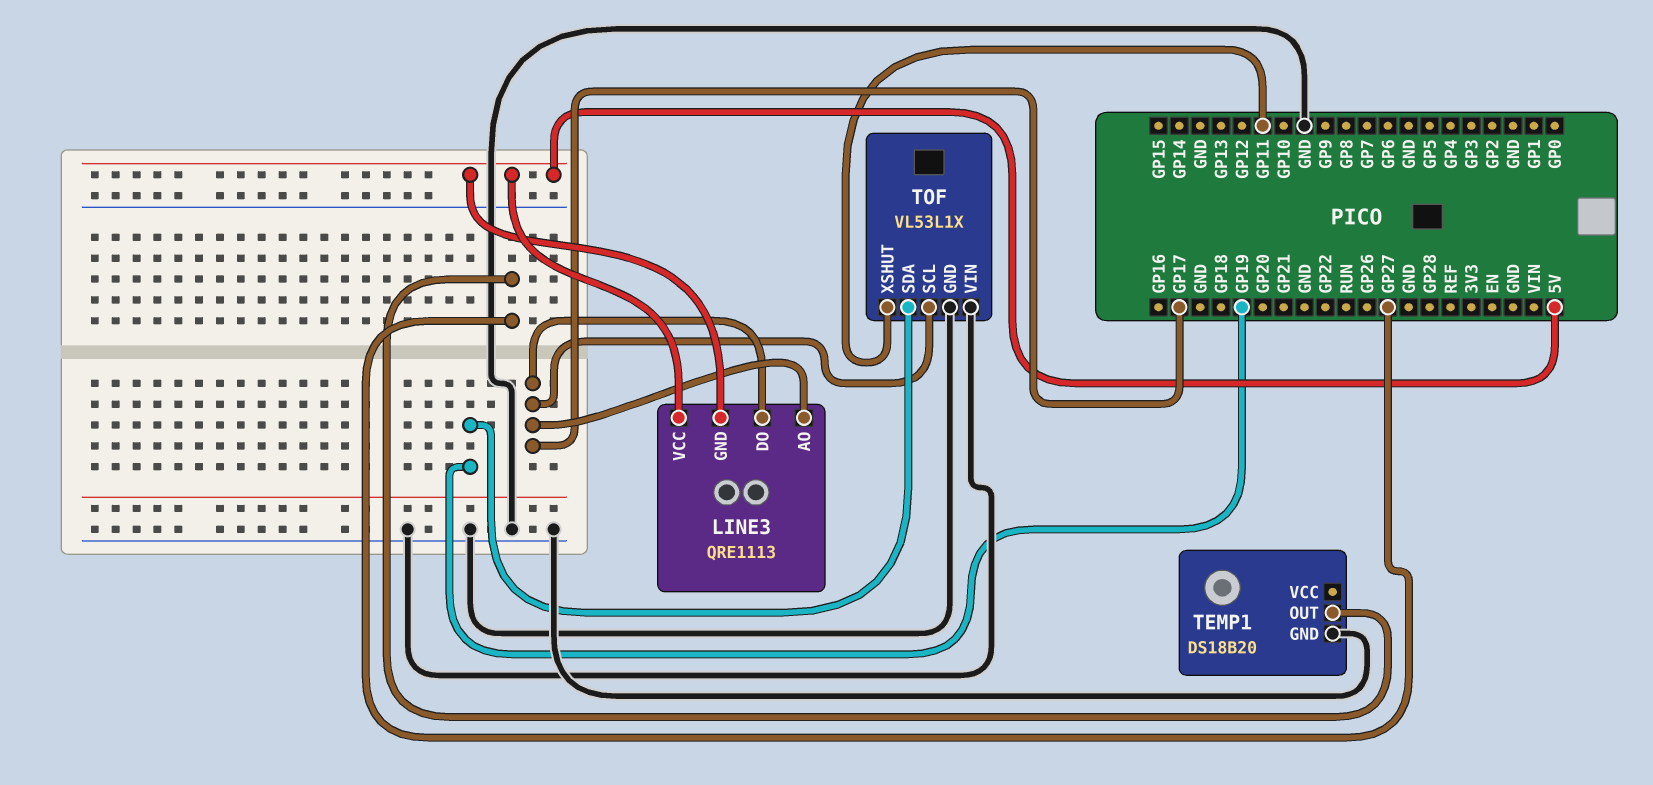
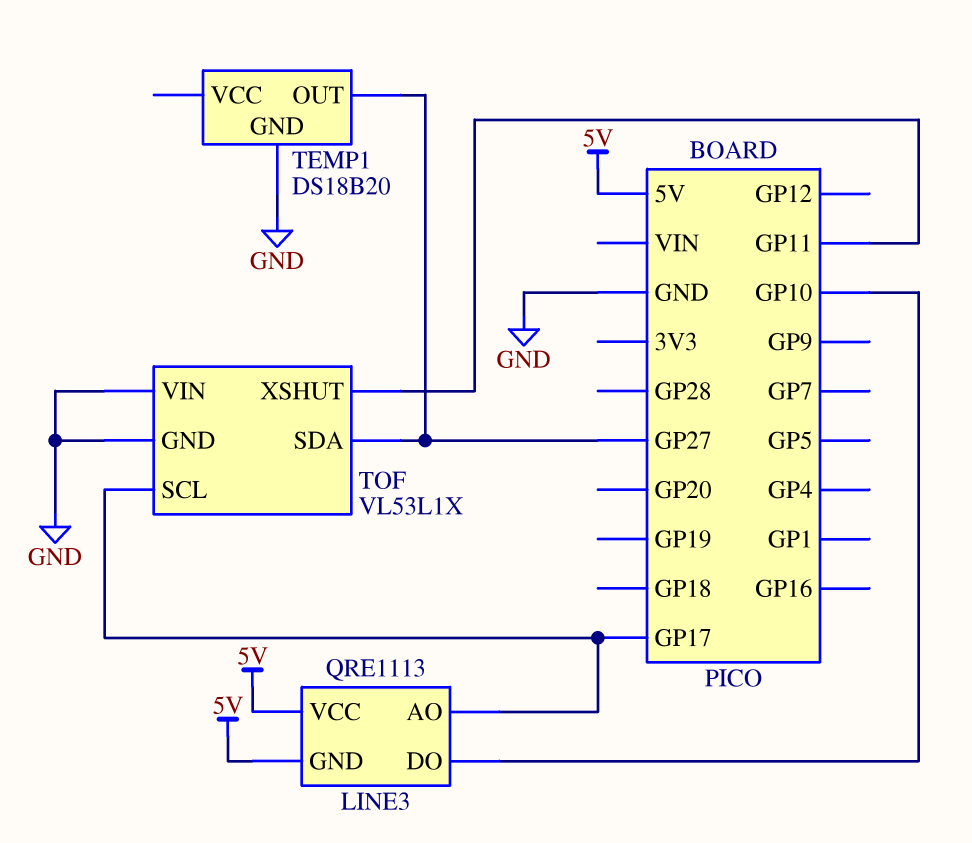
LINE3 pin DO: GP17 -> GP10
TOF pin SDA: GP19 -> GP27

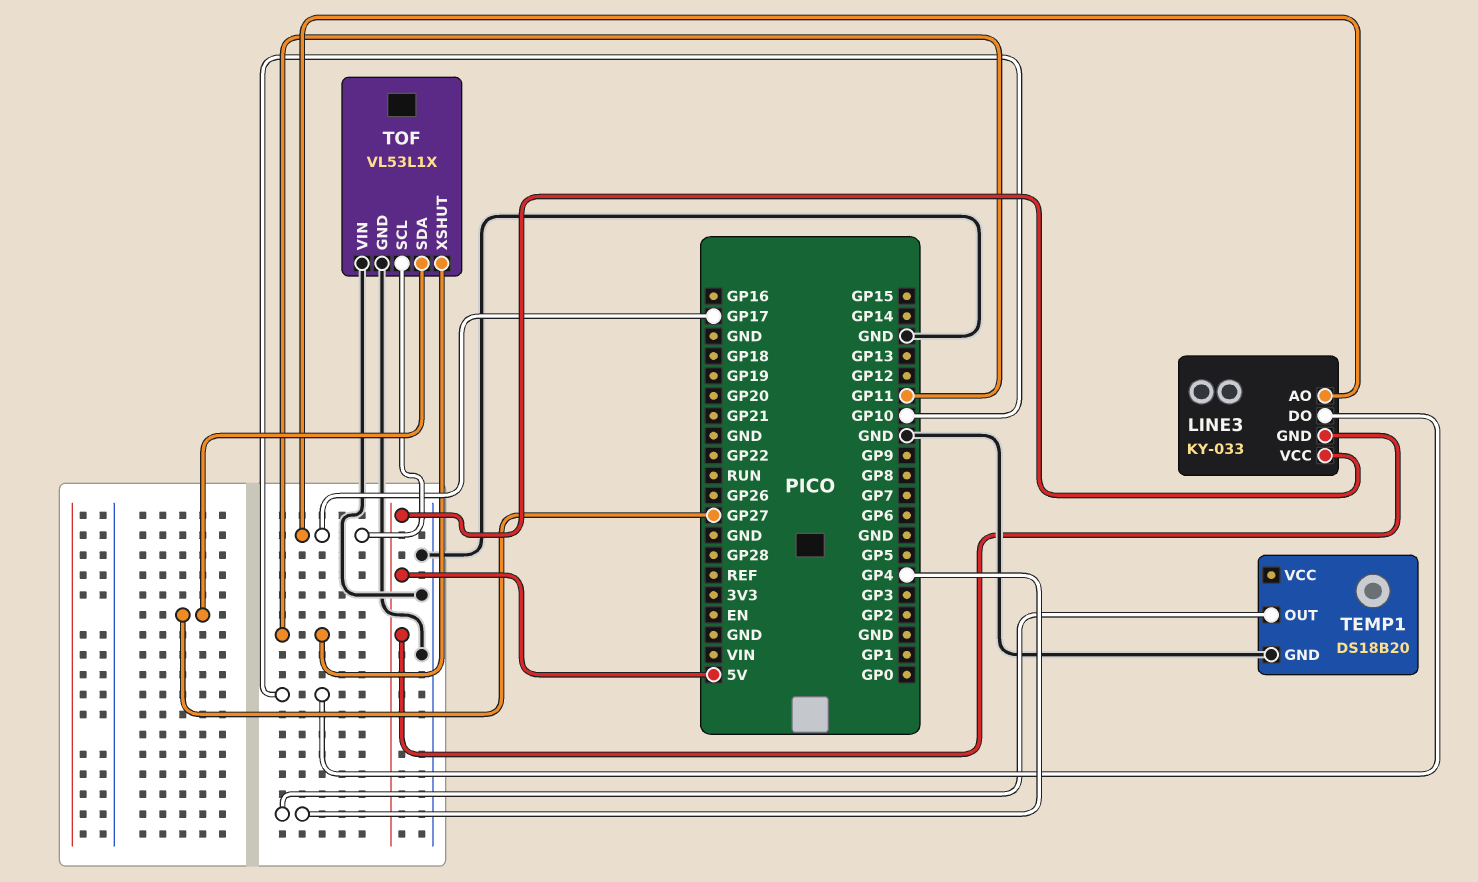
LINE3: QRE1113 -> KY-033
TEMP1 pin OUT: GP27 -> GP4

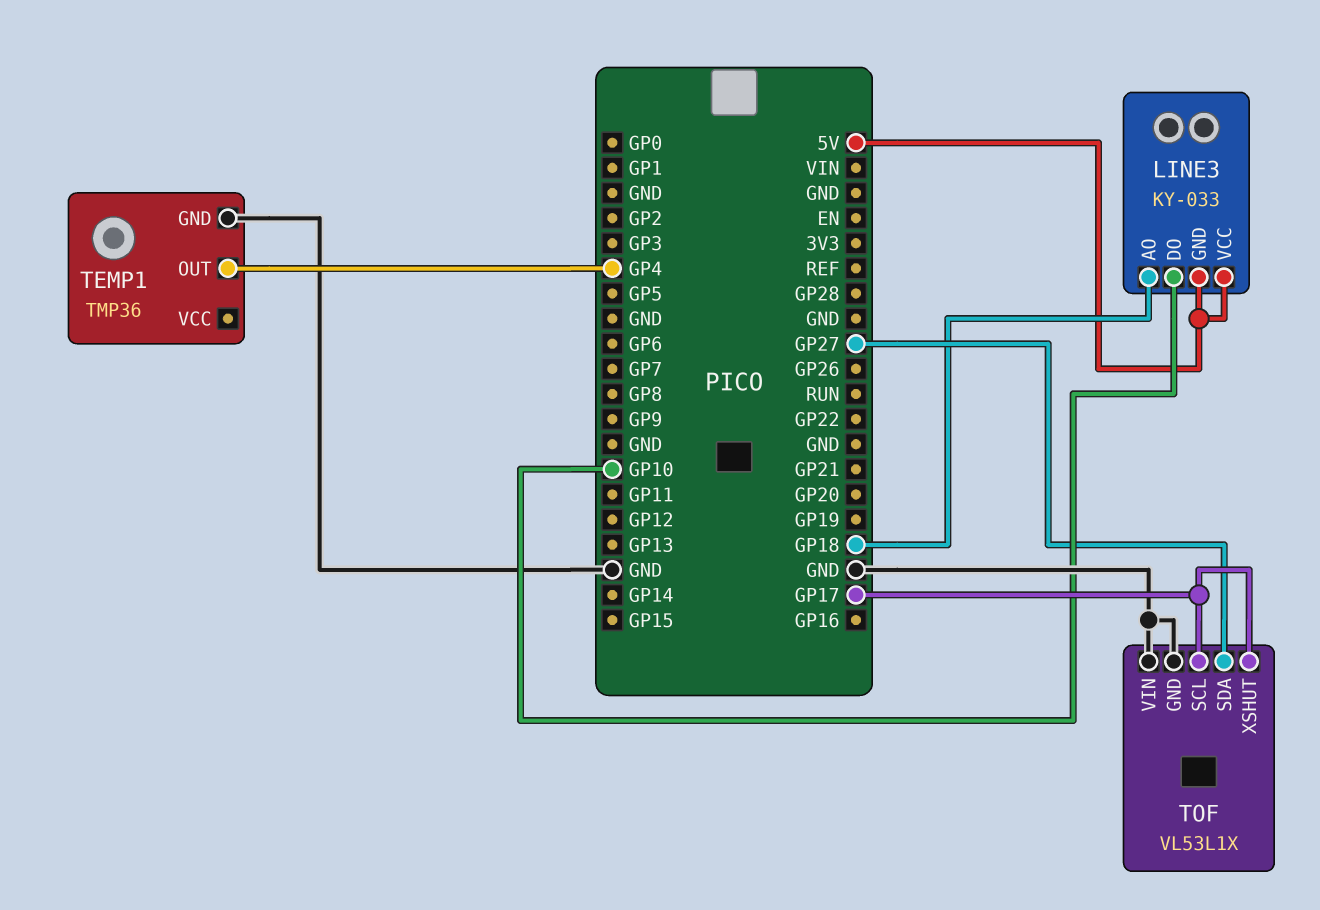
LINE3 pin AO: GP17 -> GP18
TEMP1: DS18B20 -> TMP36
TOF pin XSHUT: GP11 -> GP17

